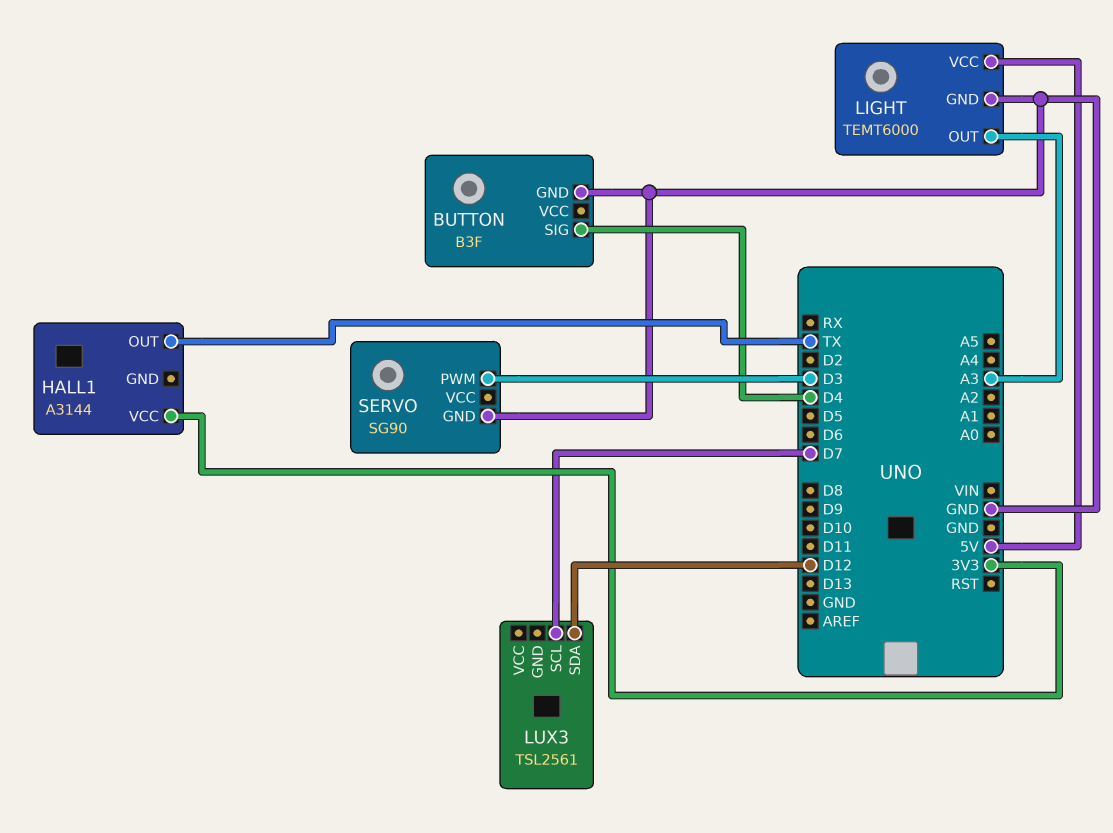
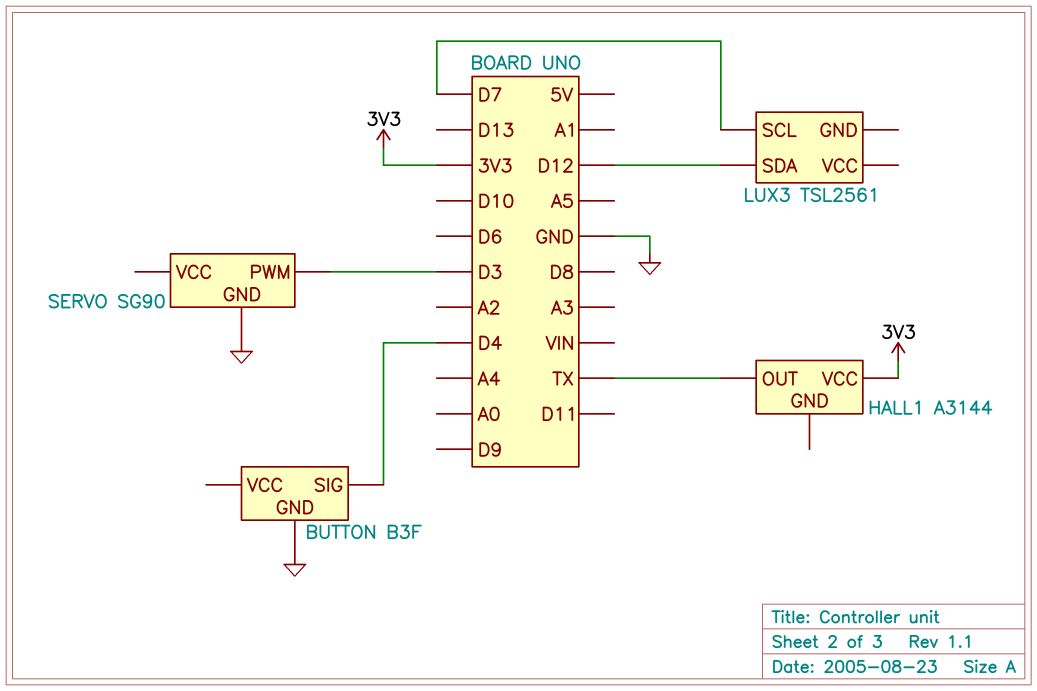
LIGHT: TEMT6000 -> none
LIGHT pin GND: GND -> none
LIGHT pin OUT: A3 -> none
LIGHT pin VCC: 5V -> none

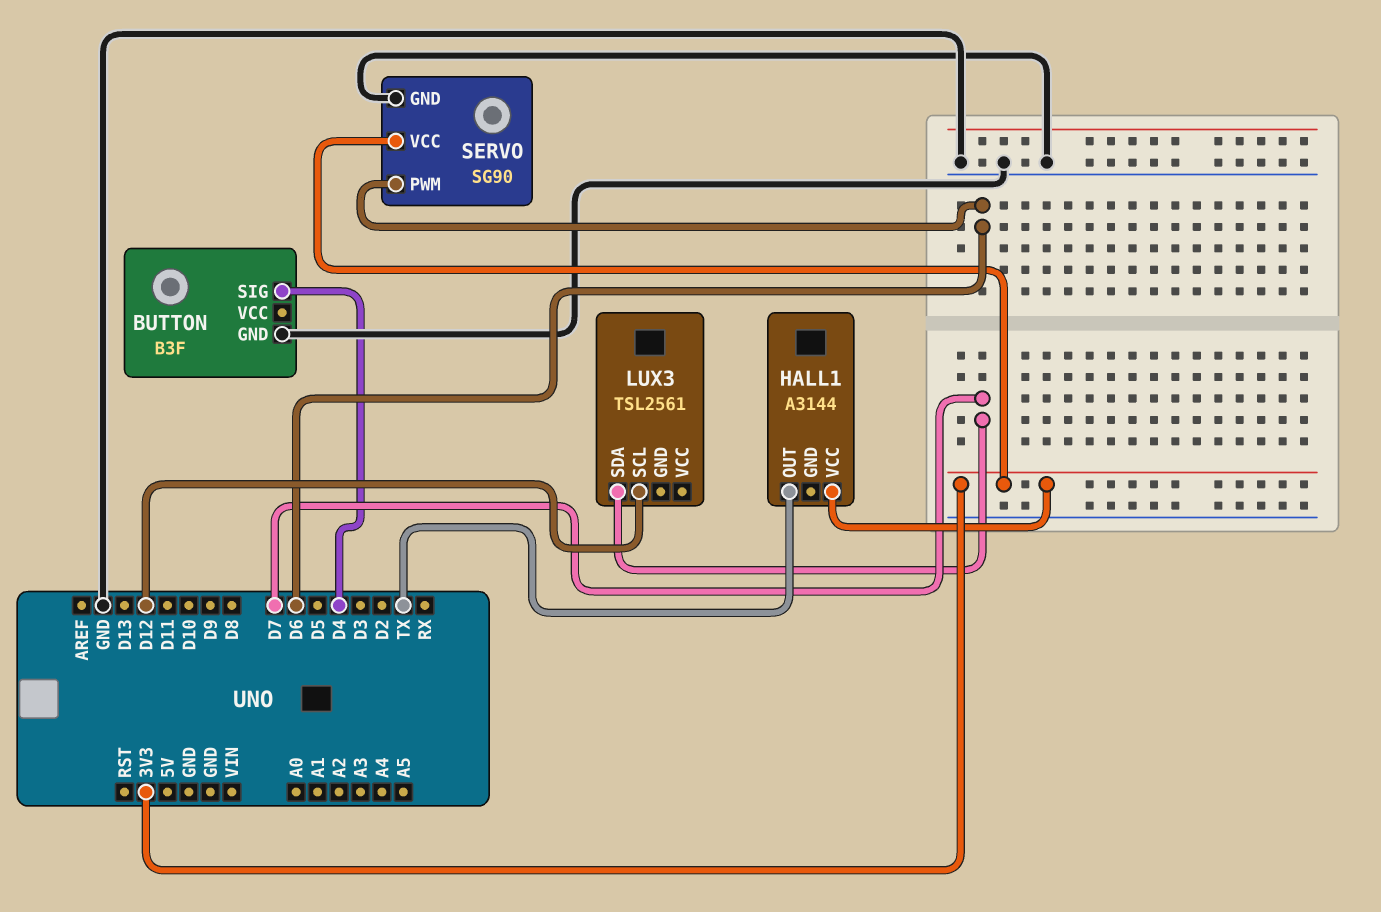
LUX3 pin SCL: D7 -> D12
LUX3 pin SDA: D12 -> D7
SERVO pin PWM: D3 -> D6
SERVO pin VCC: none -> 3V3

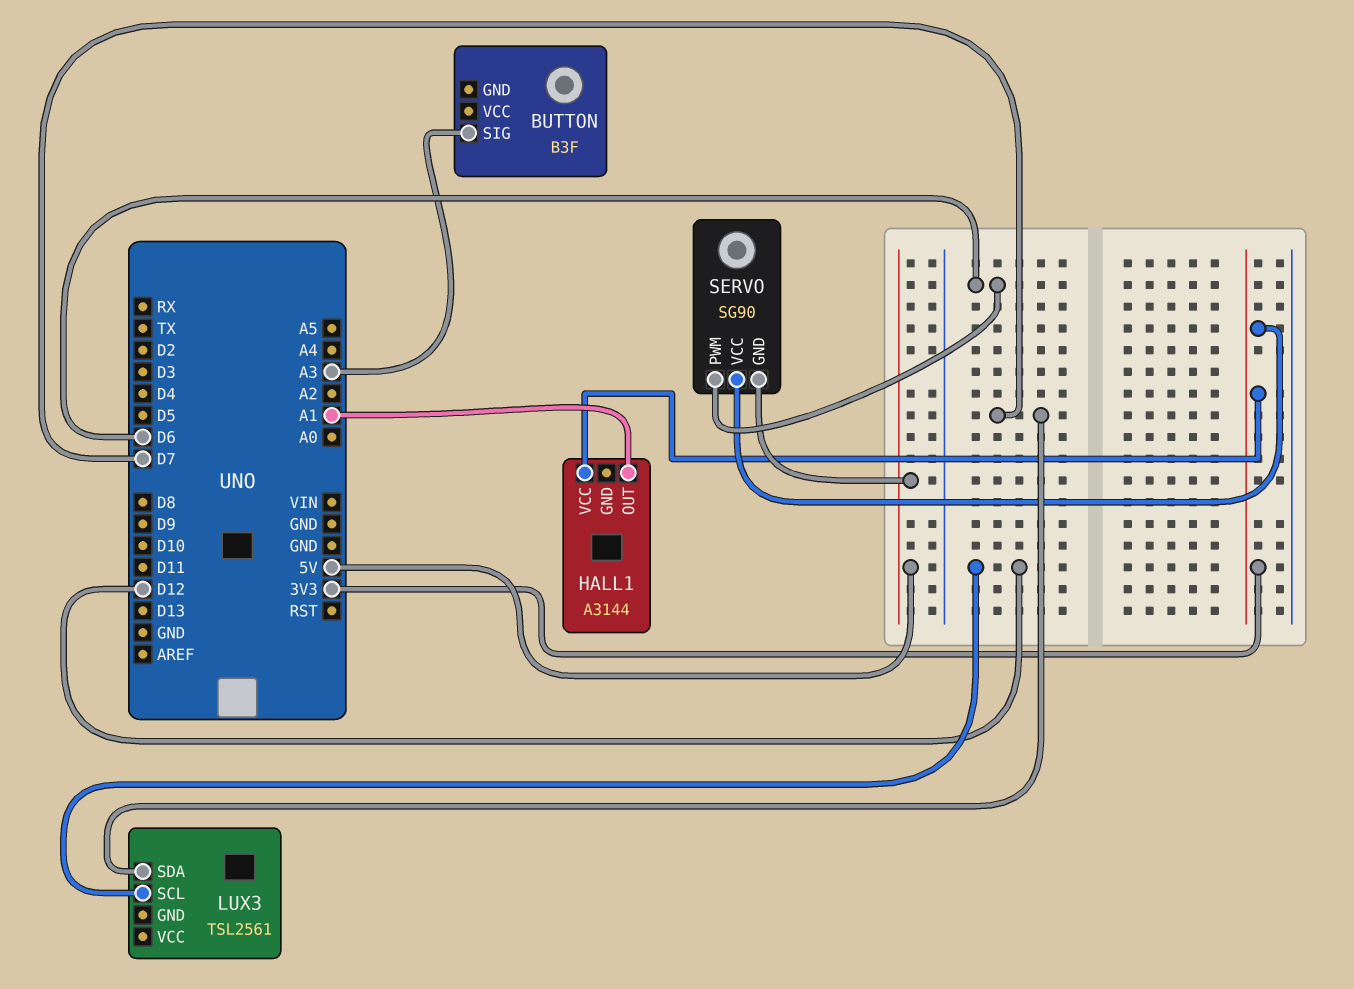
BUTTON pin GND: GND -> none
BUTTON pin SIG: D4 -> A3
HALL1 pin OUT: TX -> A1
SERVO pin GND: GND -> 5V

